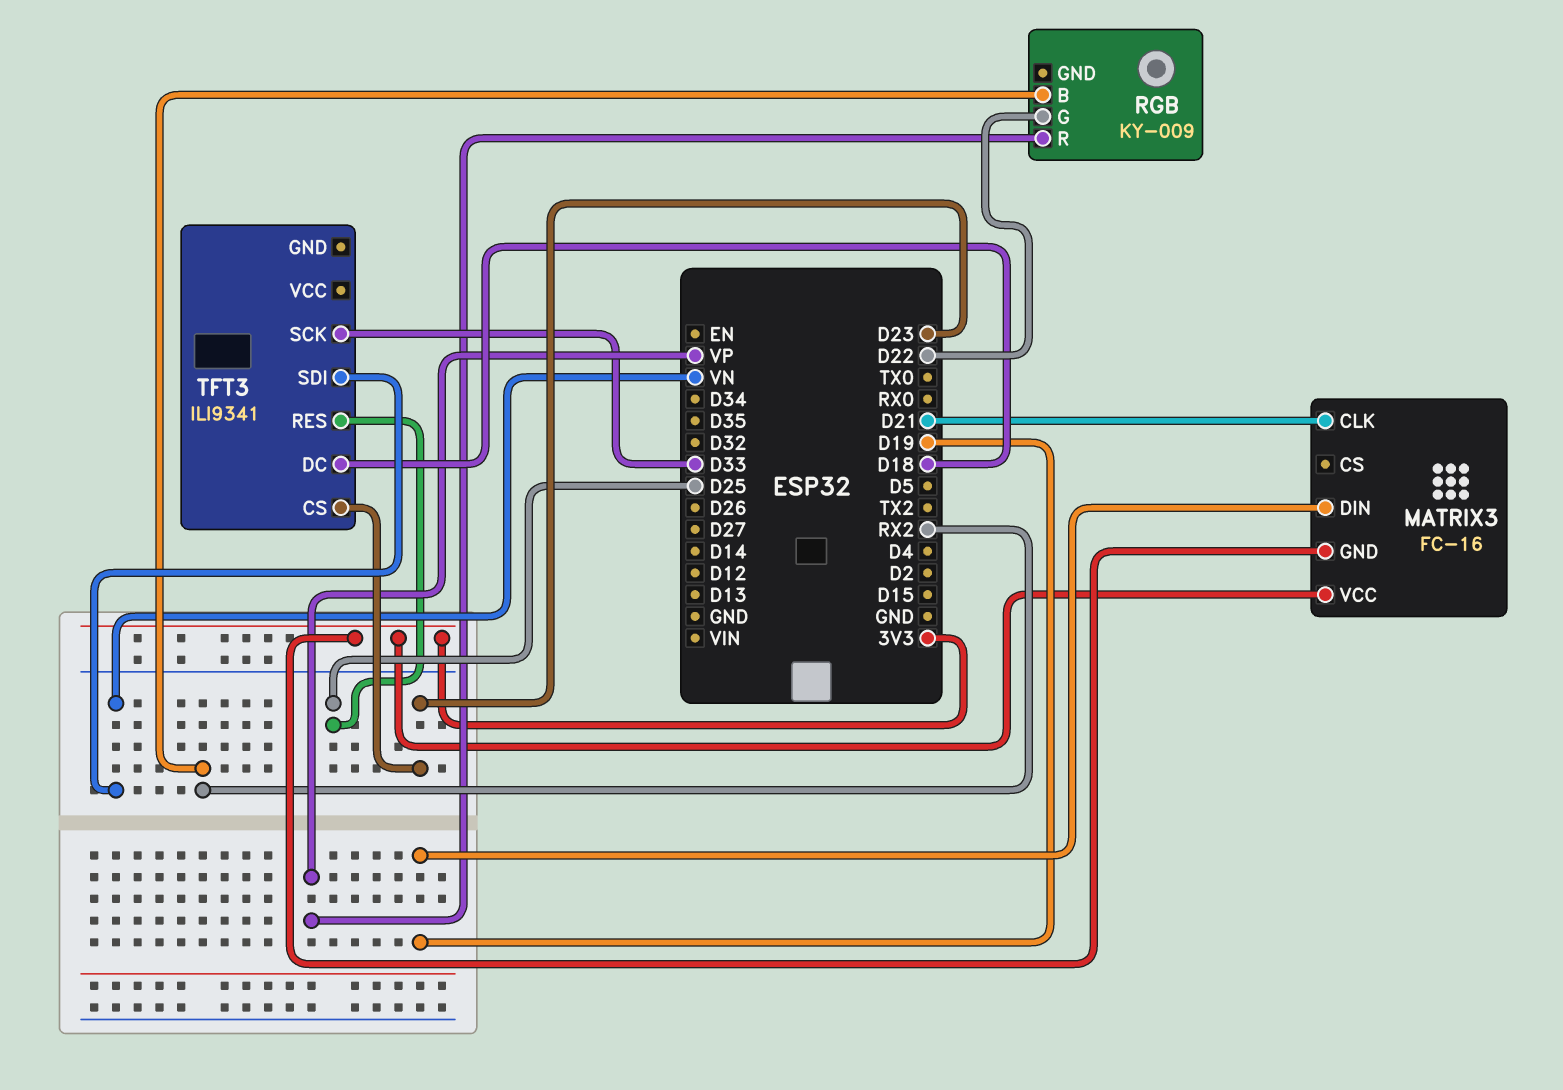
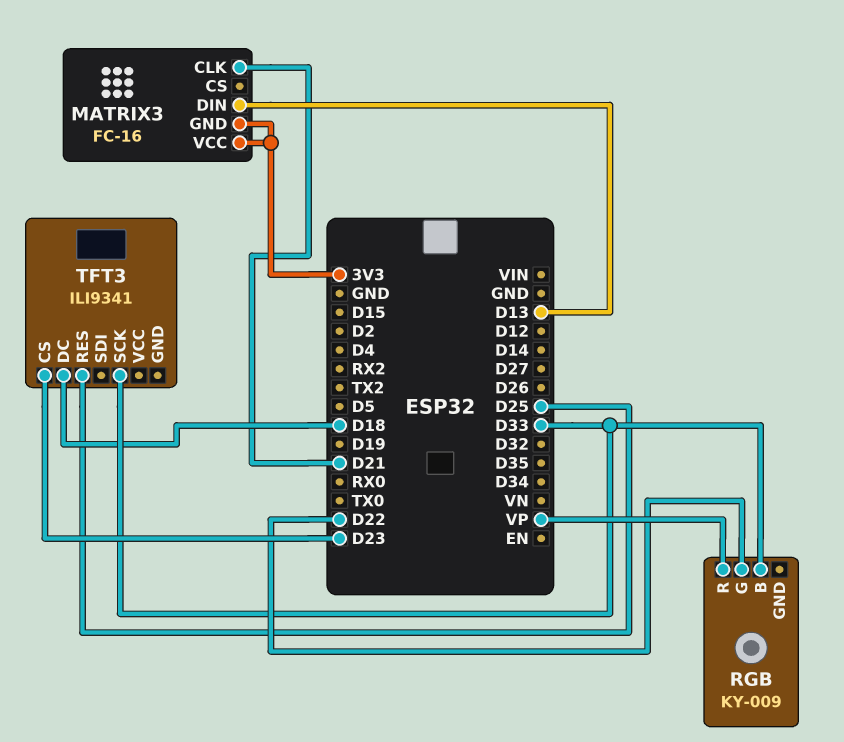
MATRIX3 pin DIN: D19 -> D13
RGB pin B: RX2 -> D33
TFT3 pin SDI: VN -> none

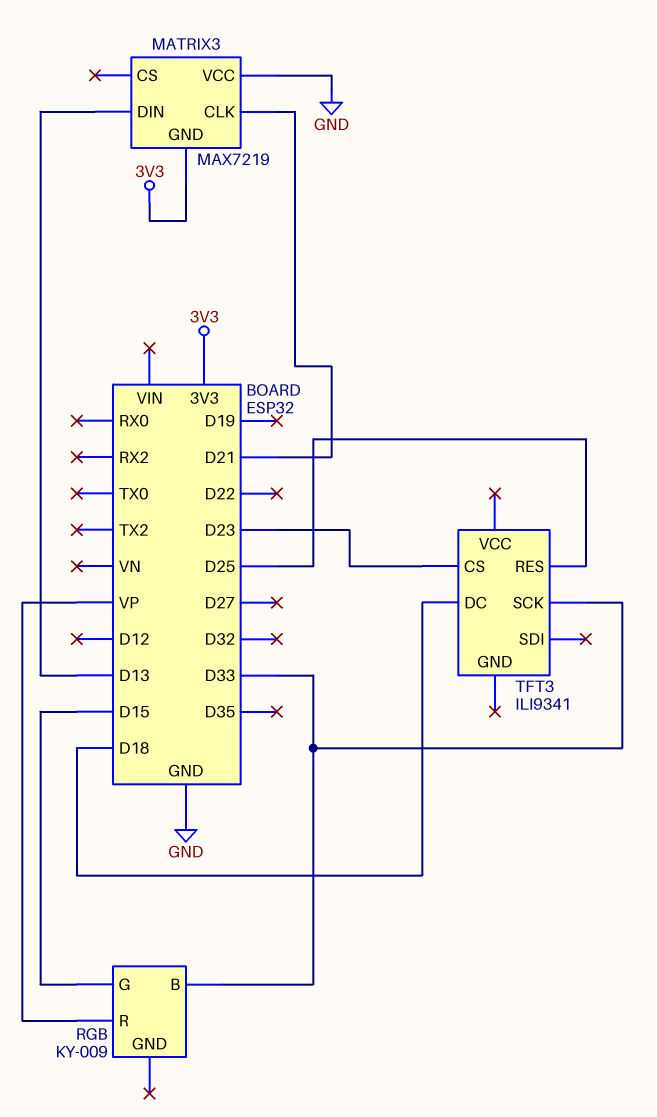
MATRIX3: FC-16 -> MAX7219
MATRIX3 pin VCC: 3V3 -> GND
RGB pin G: D22 -> D15

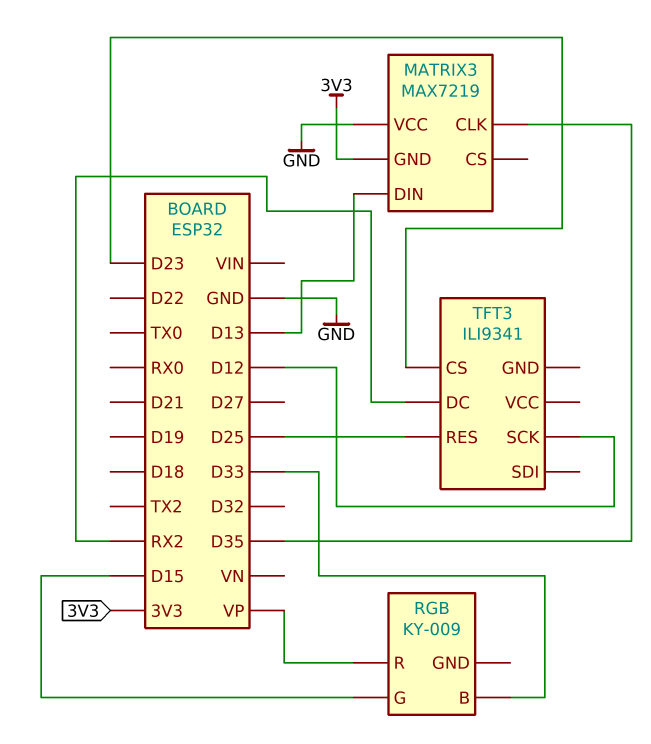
MATRIX3 pin CLK: D21 -> D35
TFT3 pin DC: D18 -> RX2
TFT3 pin SCK: D33 -> D12

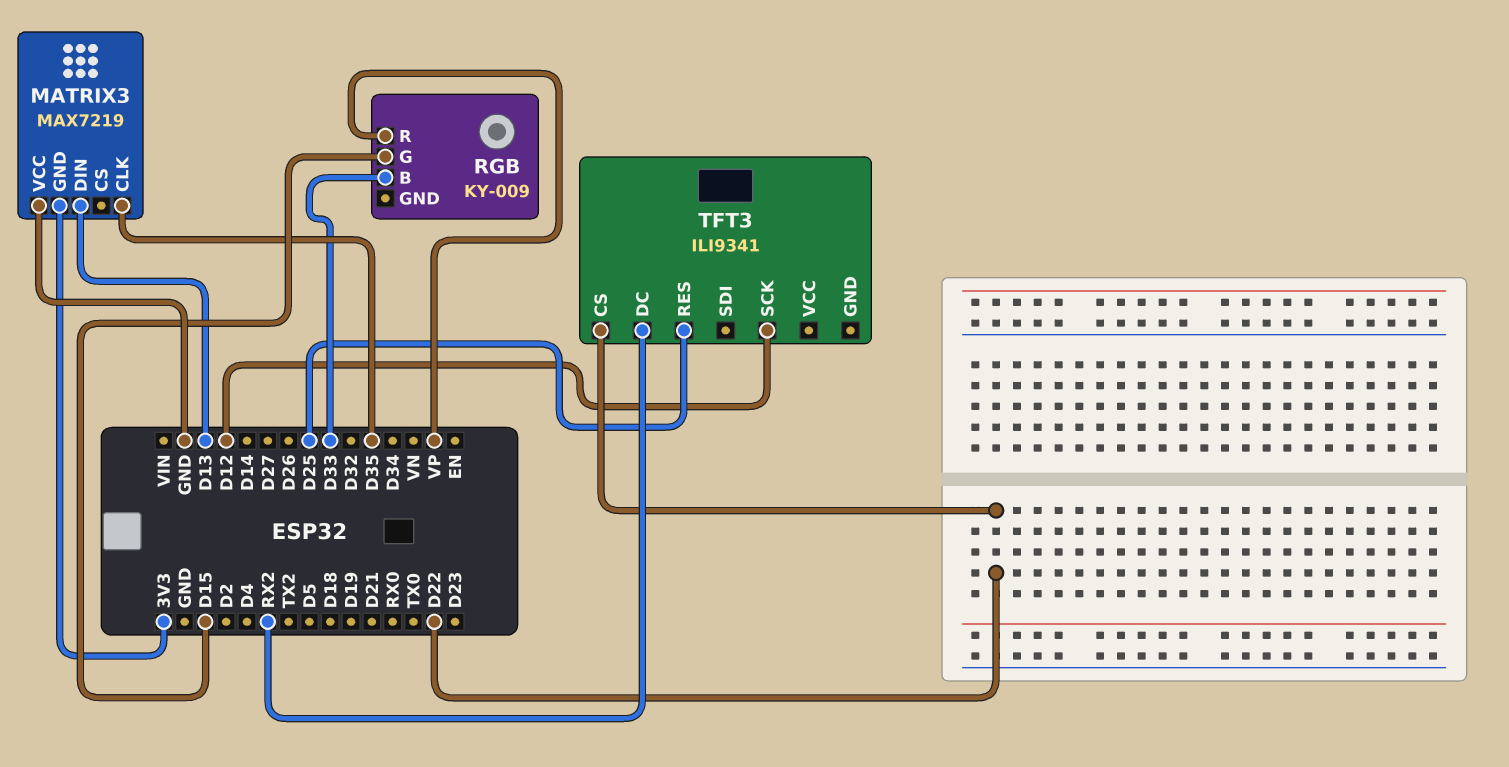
TFT3 pin CS: D23 -> D22

